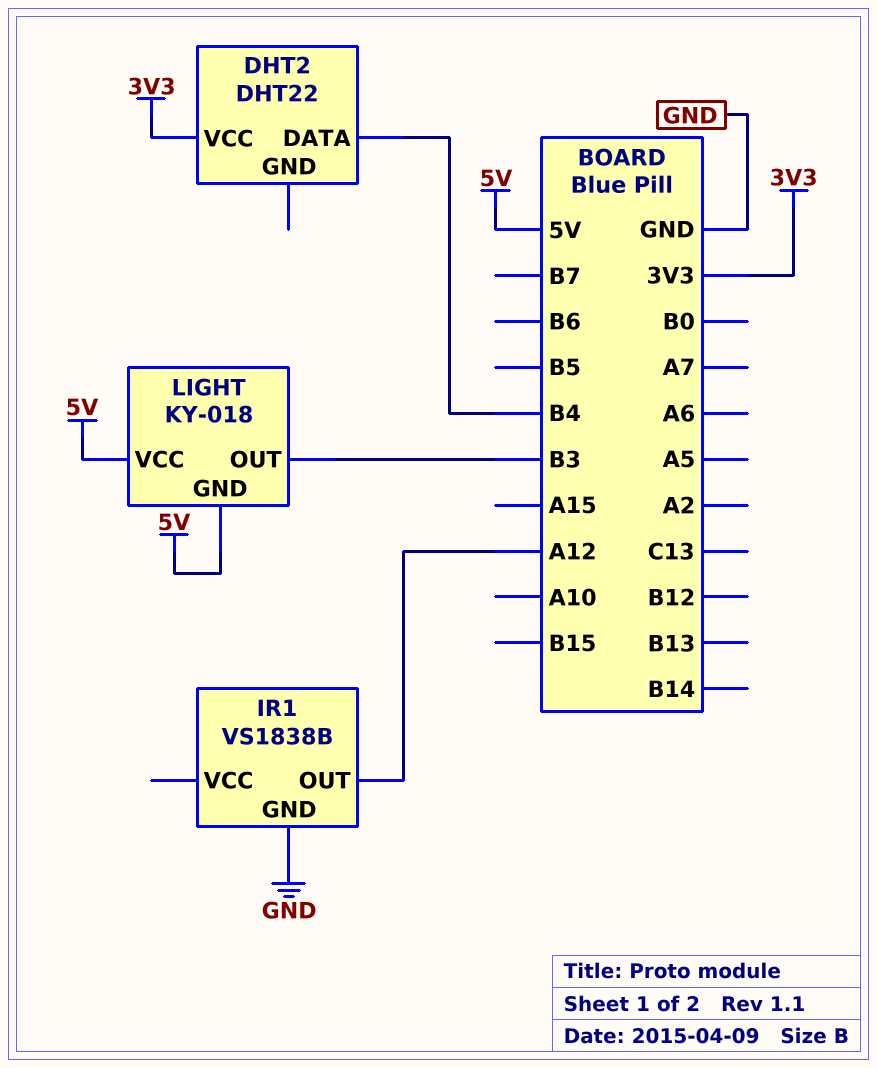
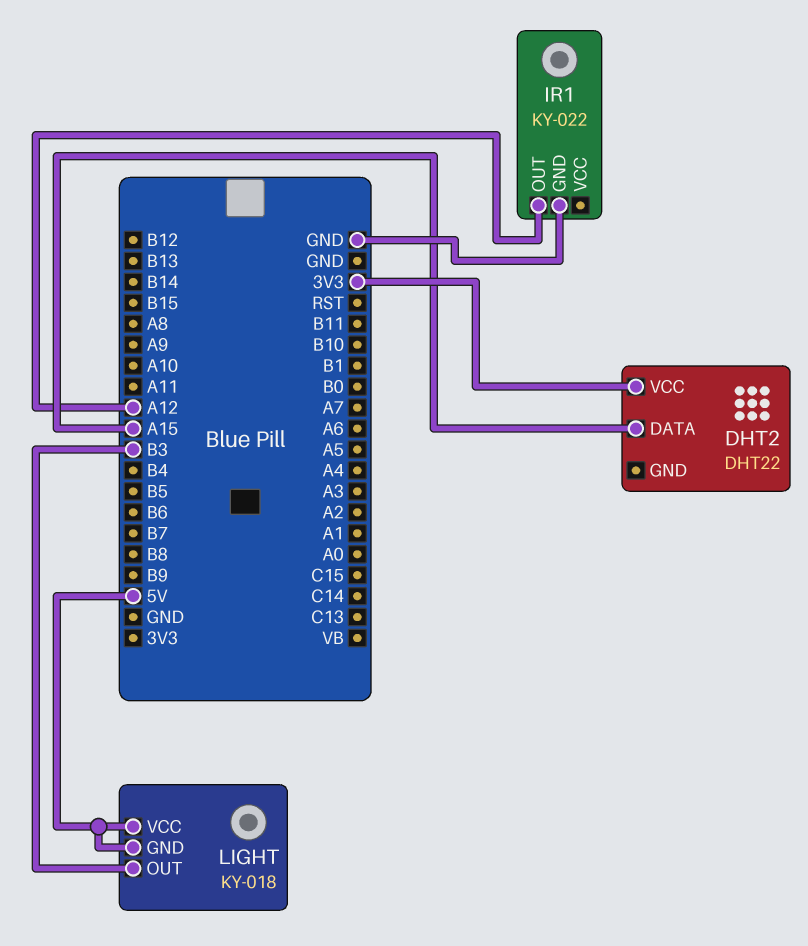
DHT2 pin DATA: B4 -> A15
IR1: VS1838B -> KY-022

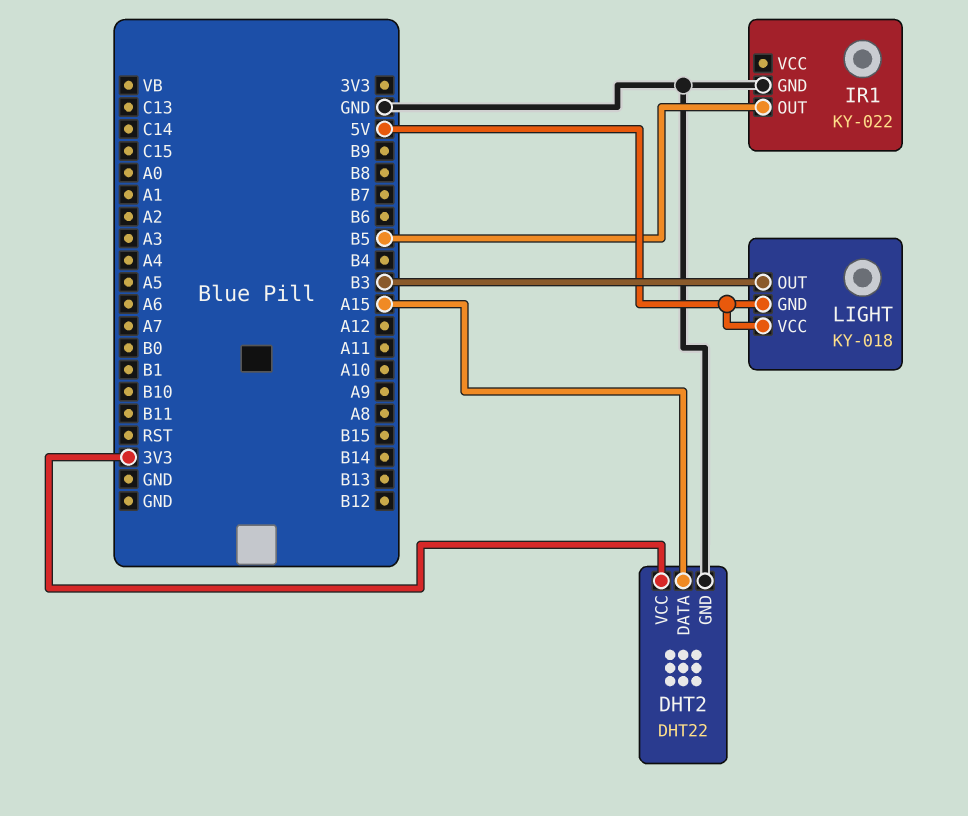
DHT2 pin GND: none -> GND
IR1 pin OUT: A12 -> B5

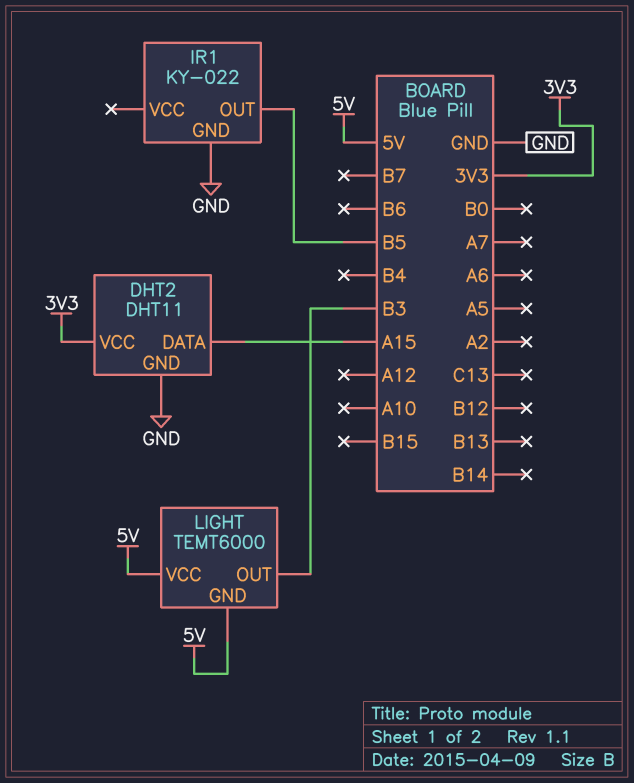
DHT2: DHT22 -> DHT11
LIGHT: KY-018 -> TEMT6000

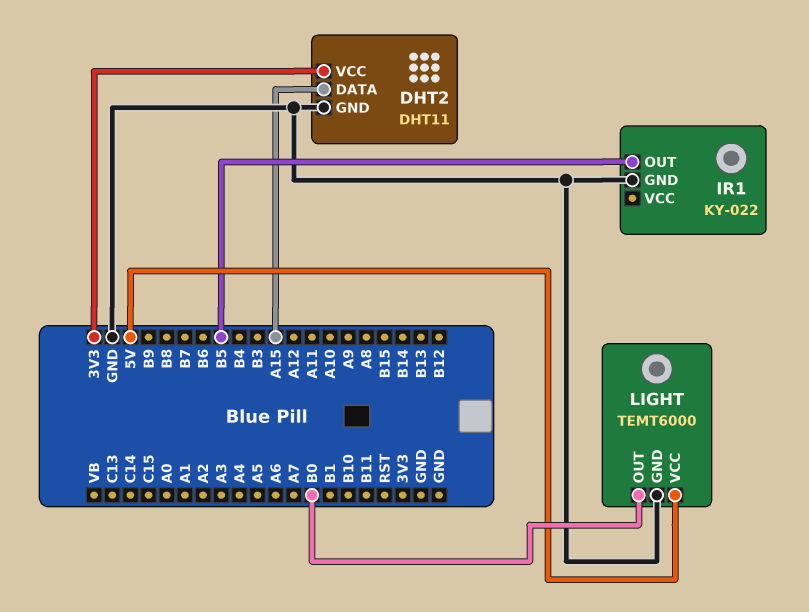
LIGHT pin GND: 5V -> GND
LIGHT pin OUT: B3 -> B0

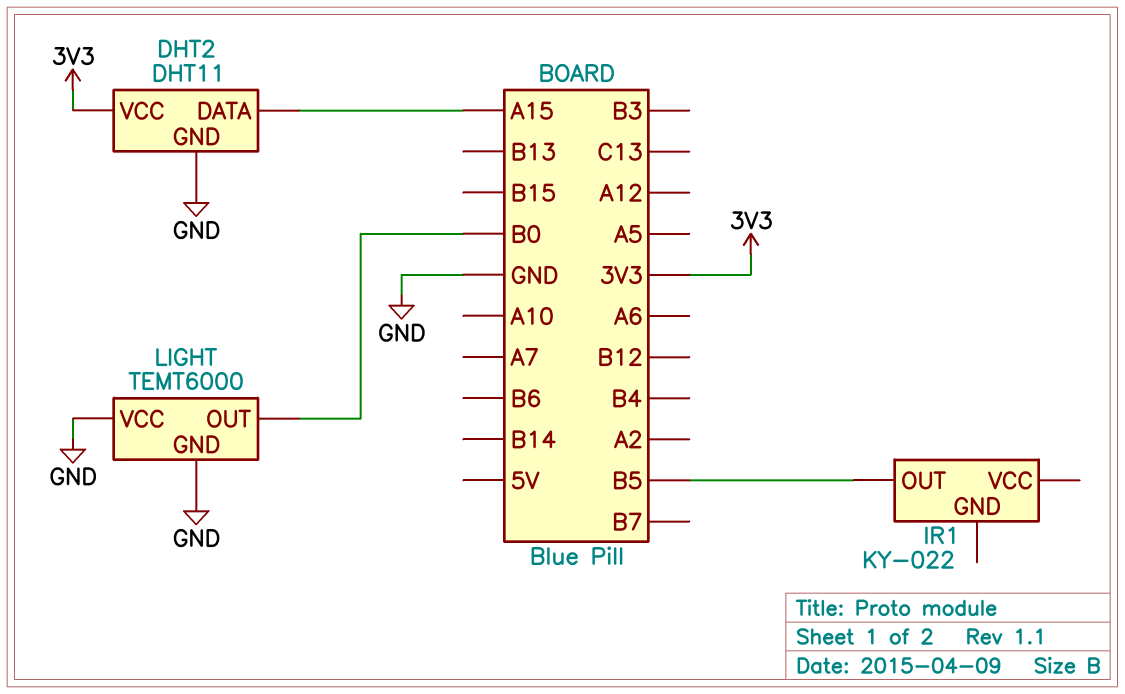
IR1 pin GND: GND -> none
LIGHT pin VCC: 5V -> GND

